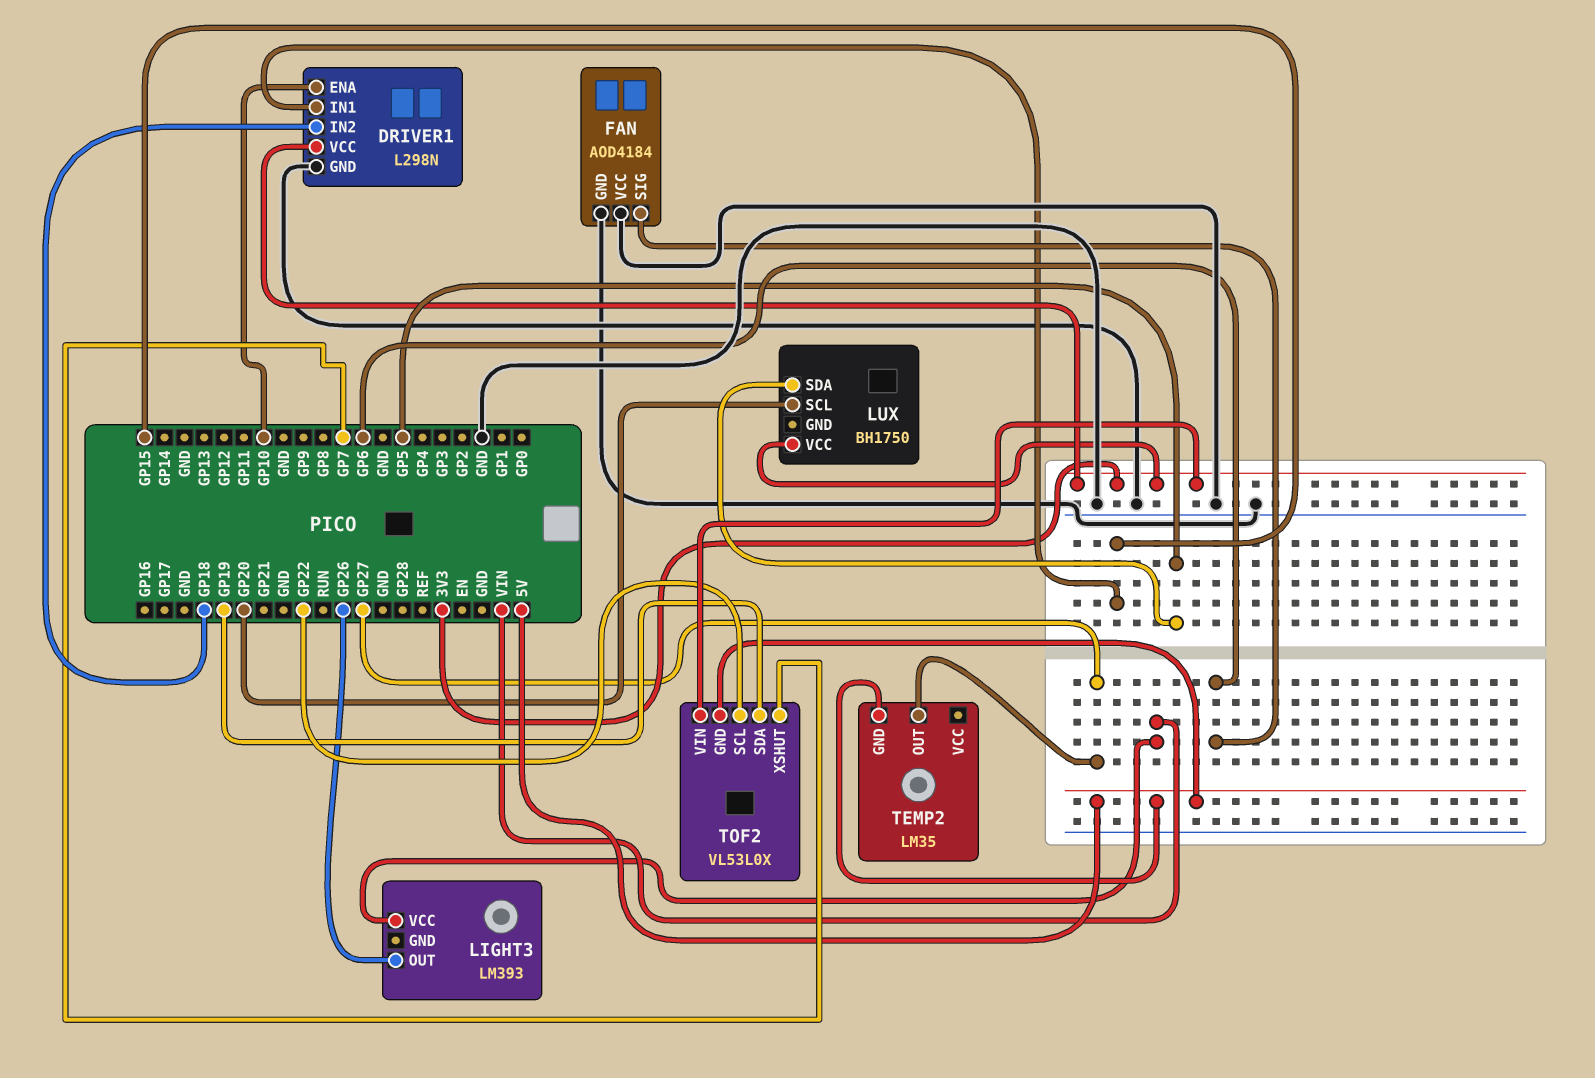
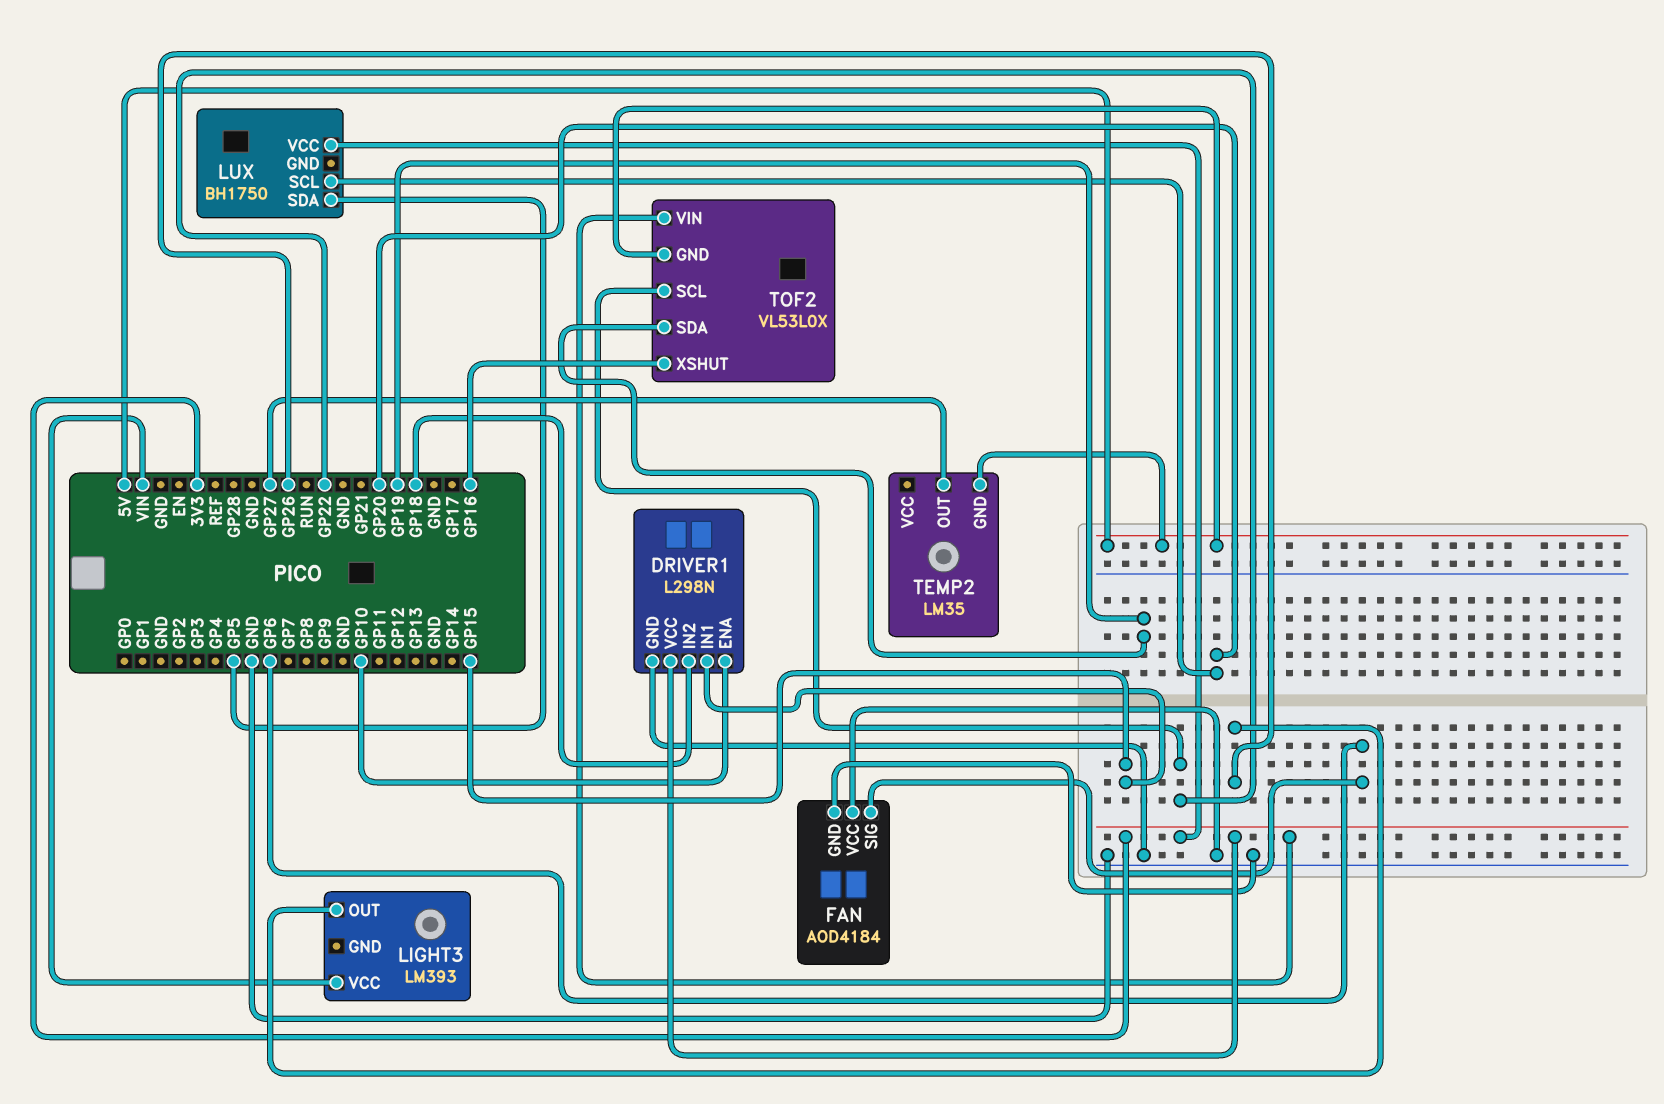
TOF2 pin XSHUT: GP7 -> GP16

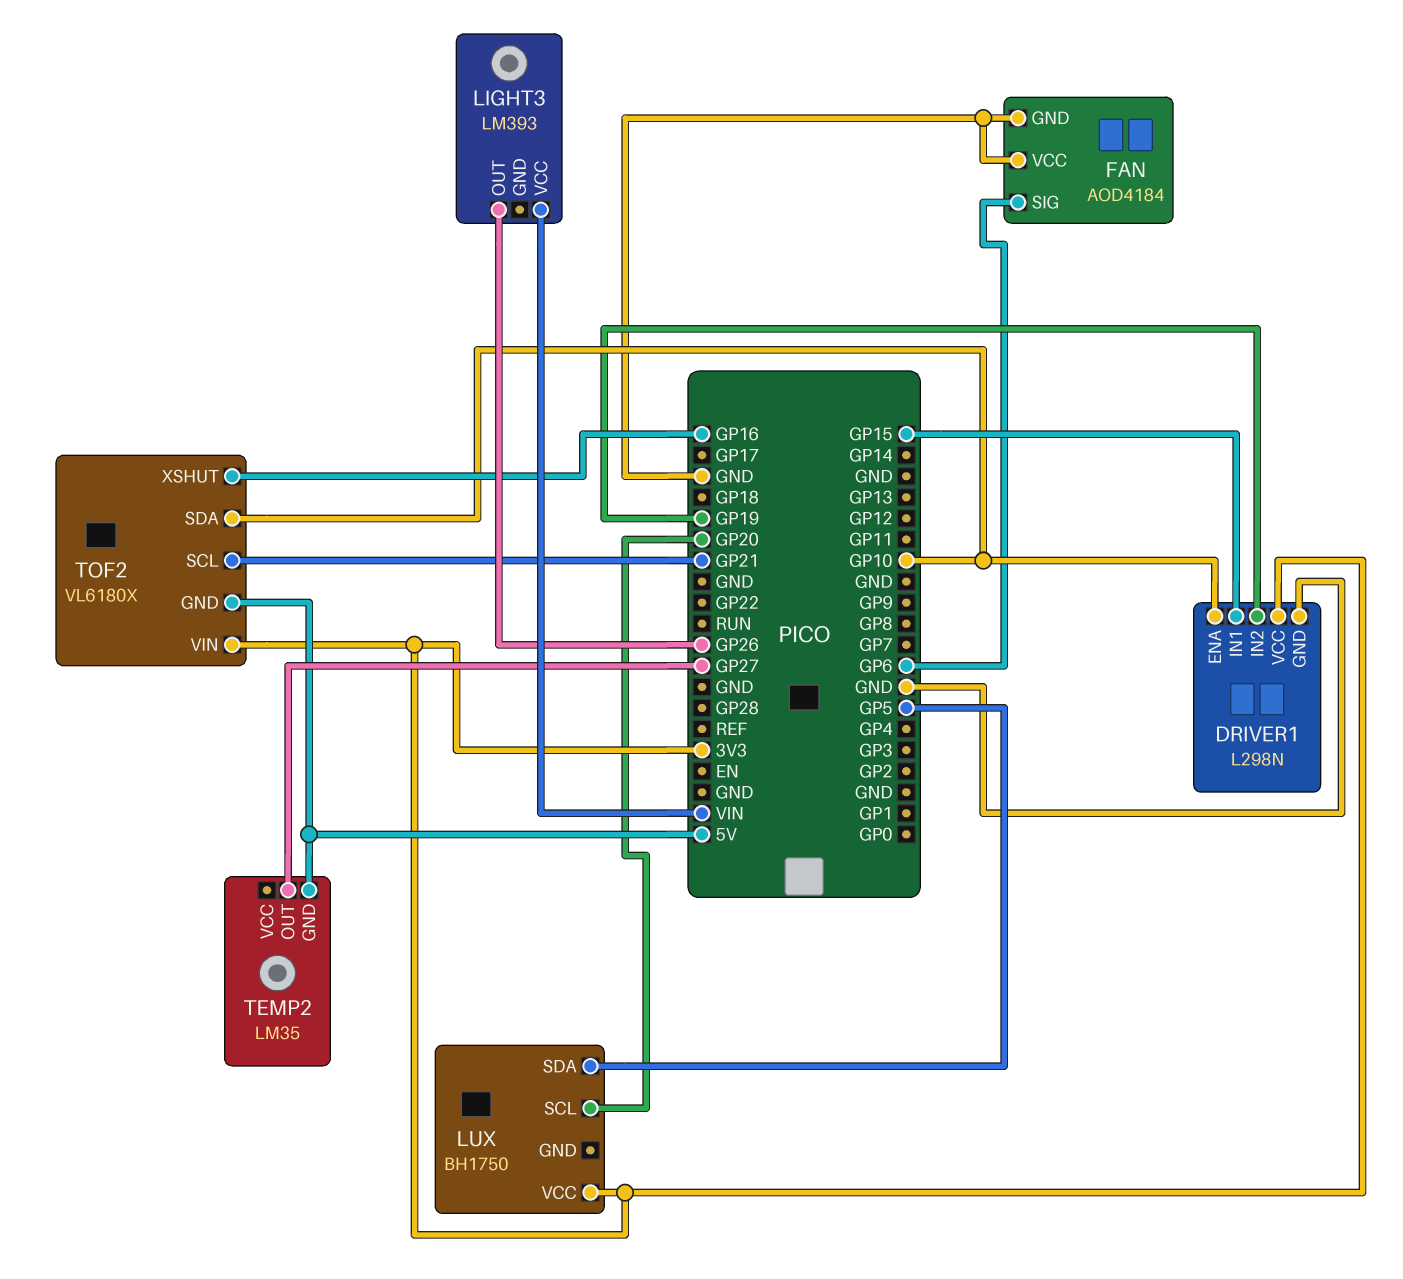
DRIVER1 pin IN2: GP18 -> GP19
TOF2: VL53L0X -> VL6180X
TOF2 pin SCL: GP22 -> GP21
TOF2 pin SDA: GP19 -> GP10

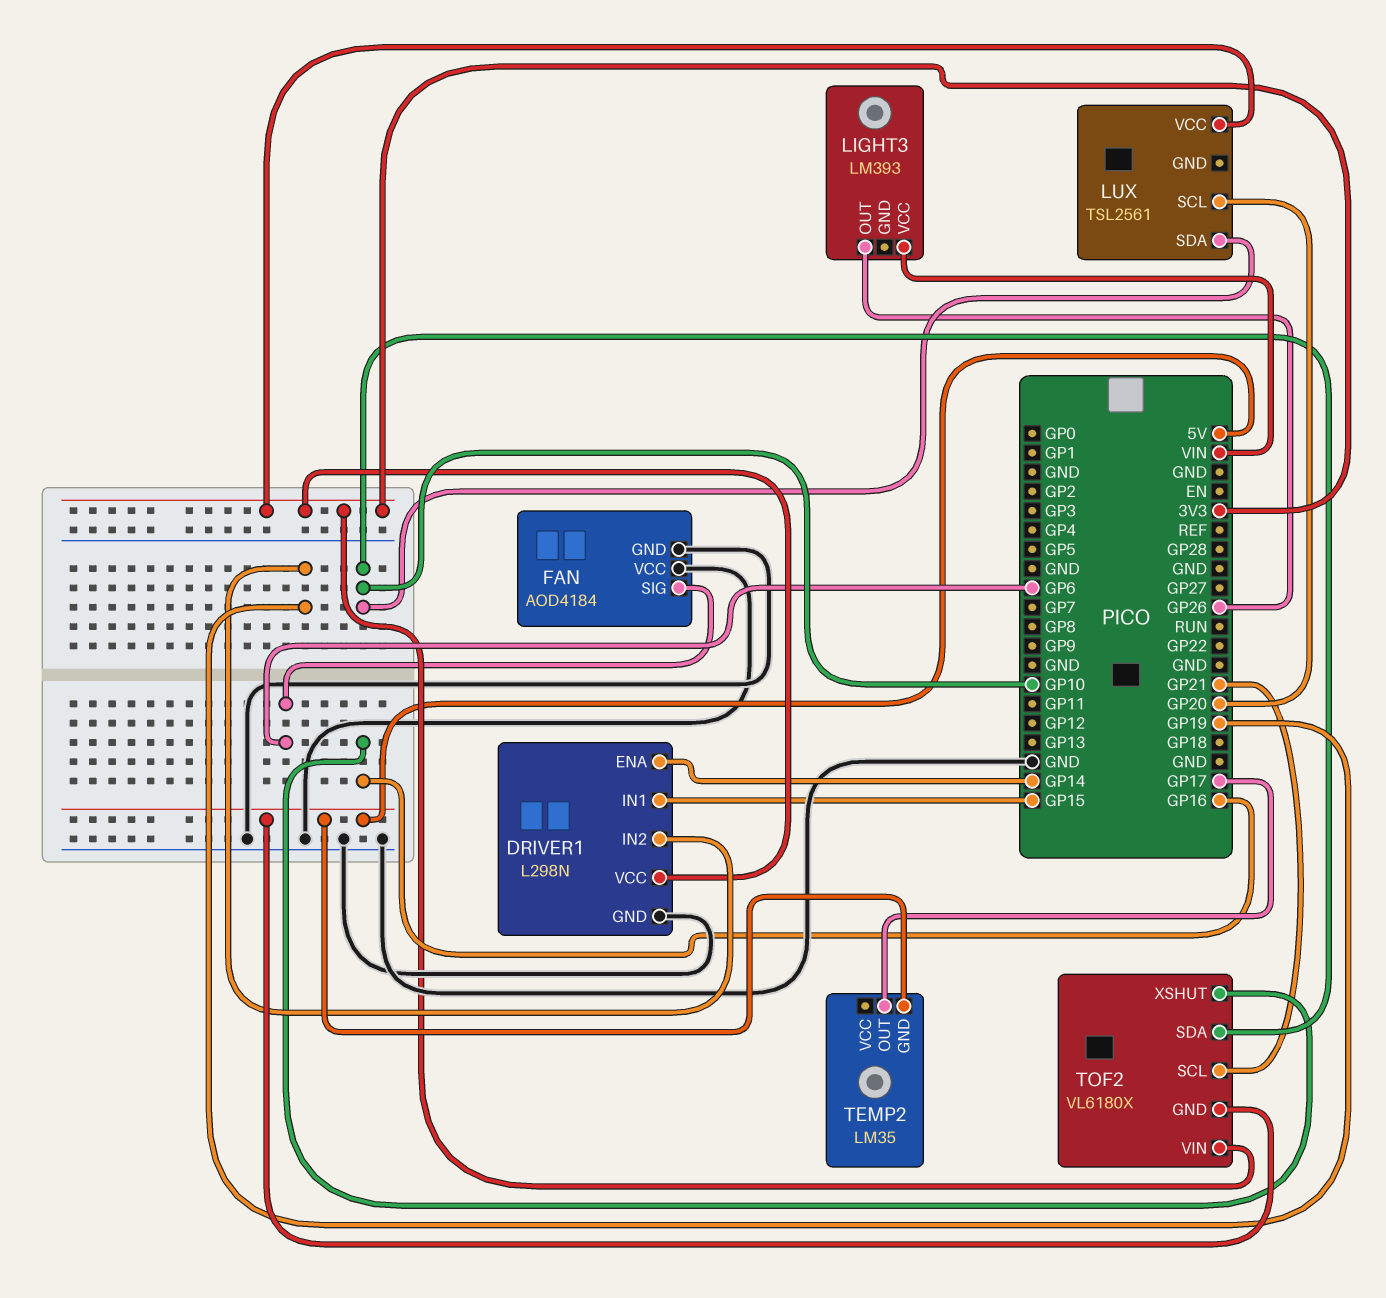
DRIVER1 pin ENA: GP10 -> GP14
LUX: BH1750 -> TSL2561
LUX pin SDA: GP5 -> GP10
TEMP2 pin OUT: GP27 -> GP17

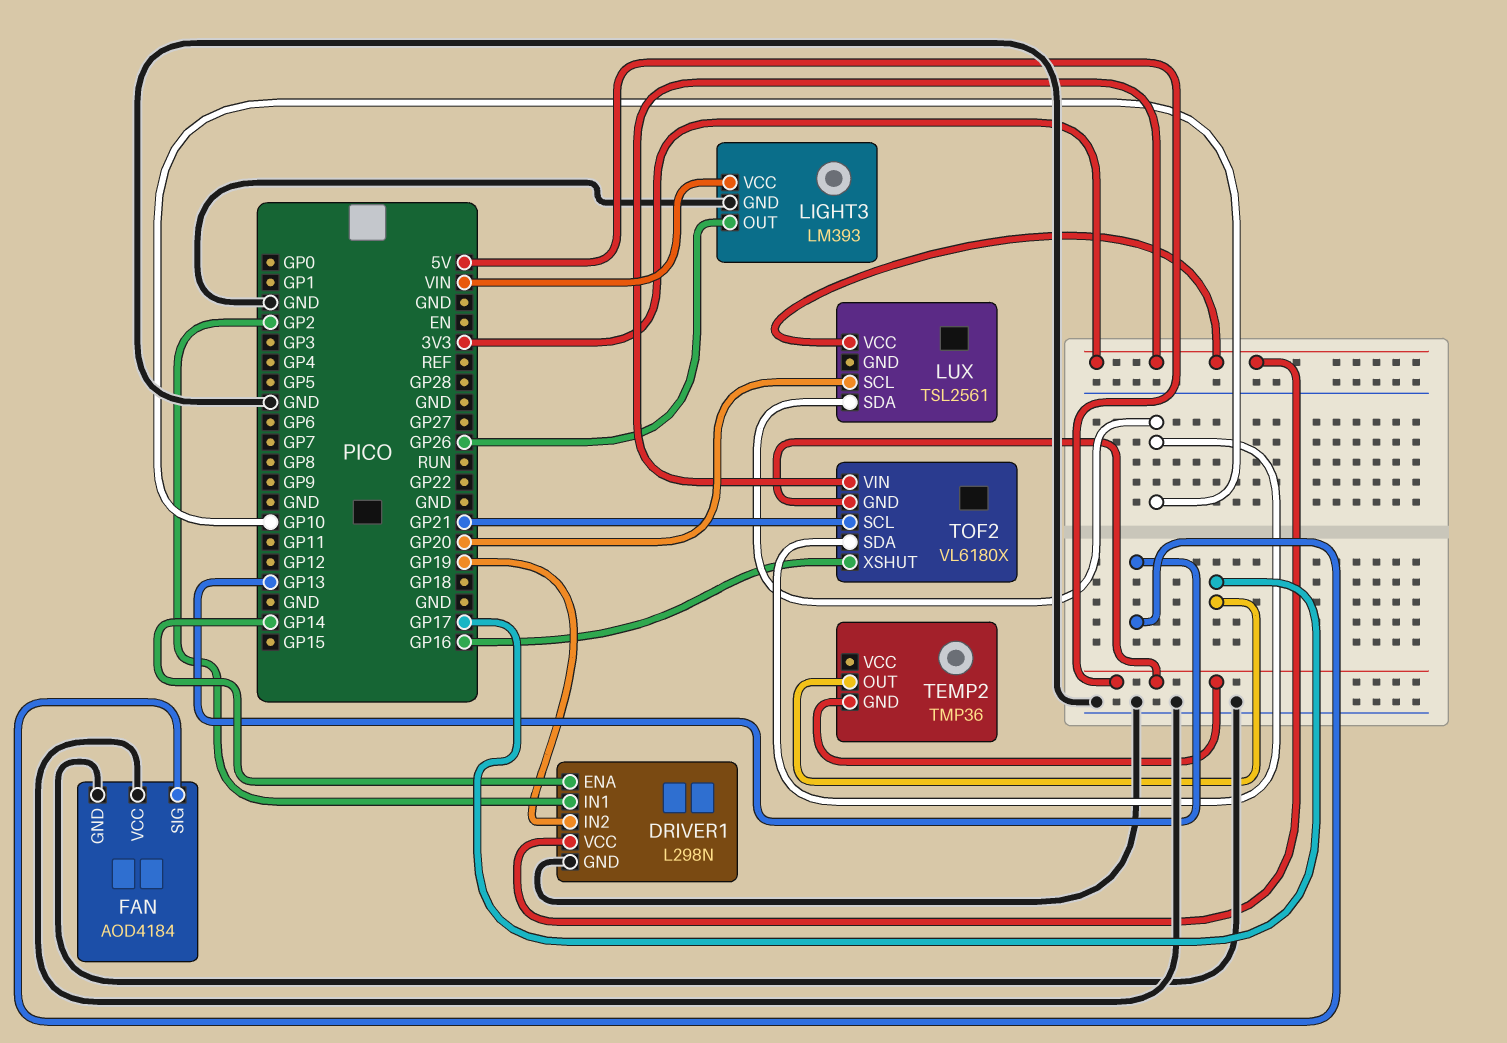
DRIVER1 pin IN1: GP15 -> GP2
FAN pin SIG: GP6 -> GP13
LIGHT3 pin GND: none -> GND
TEMP2: LM35 -> TMP36

